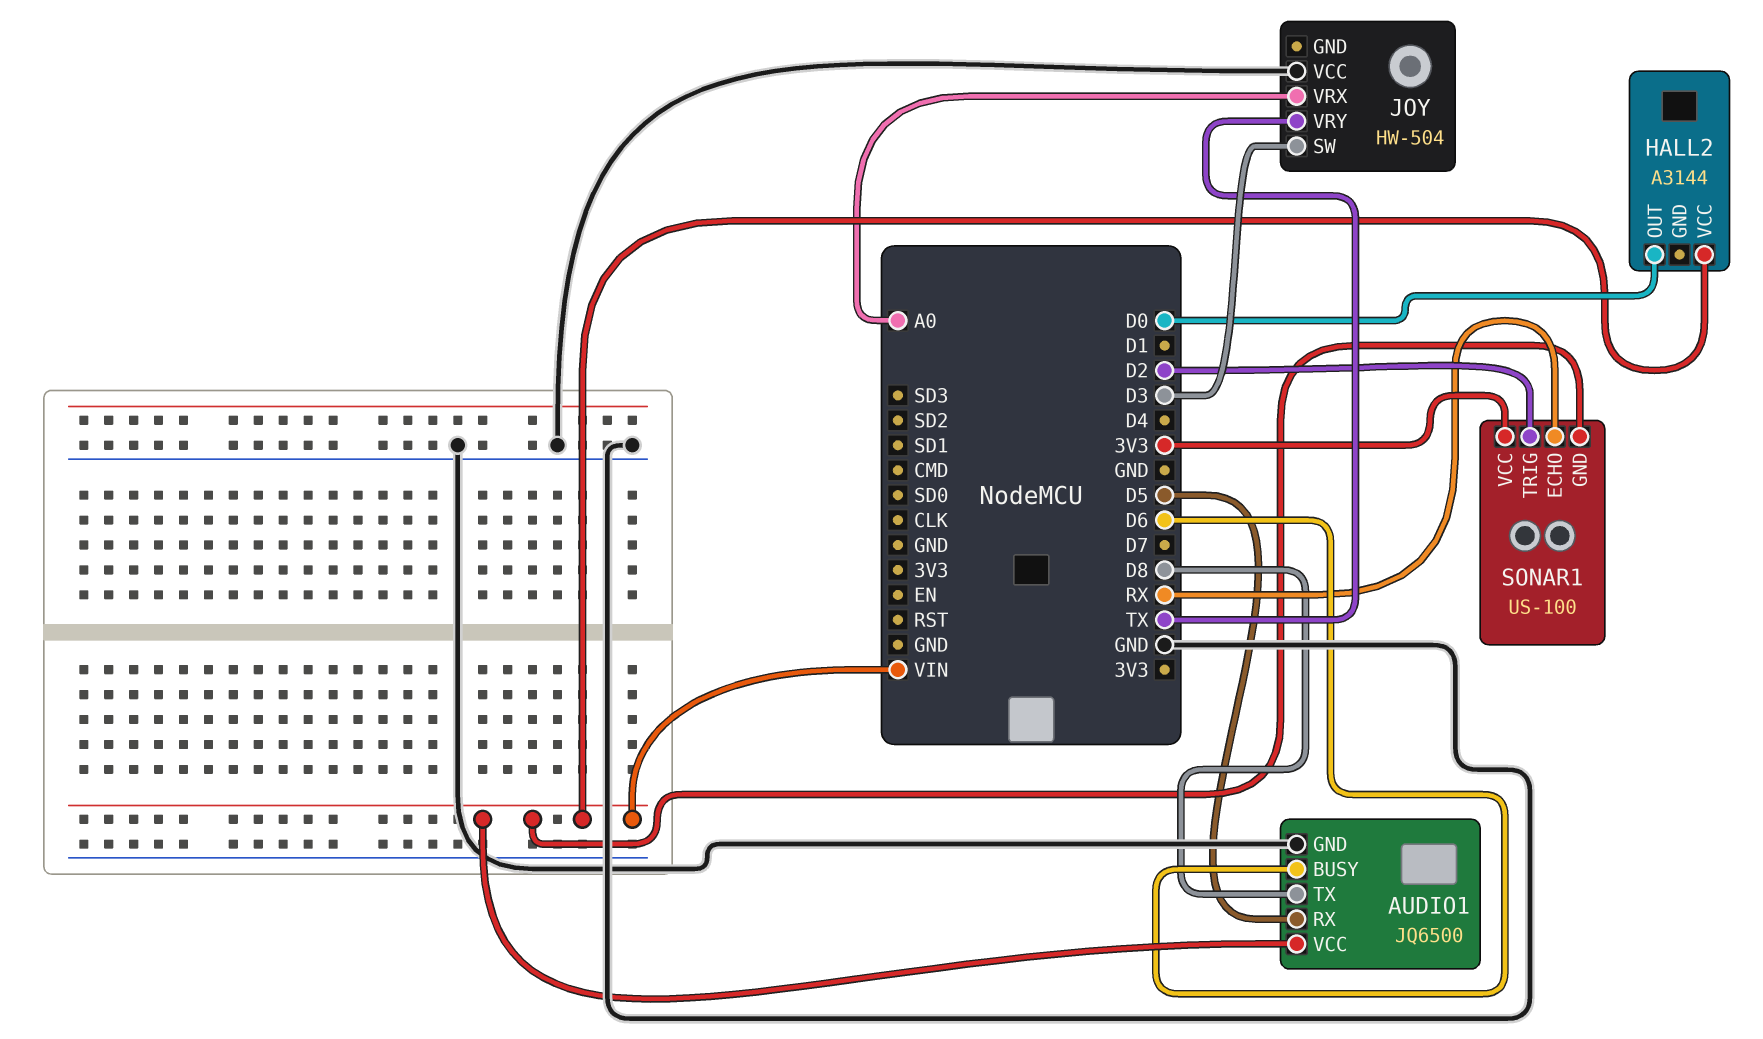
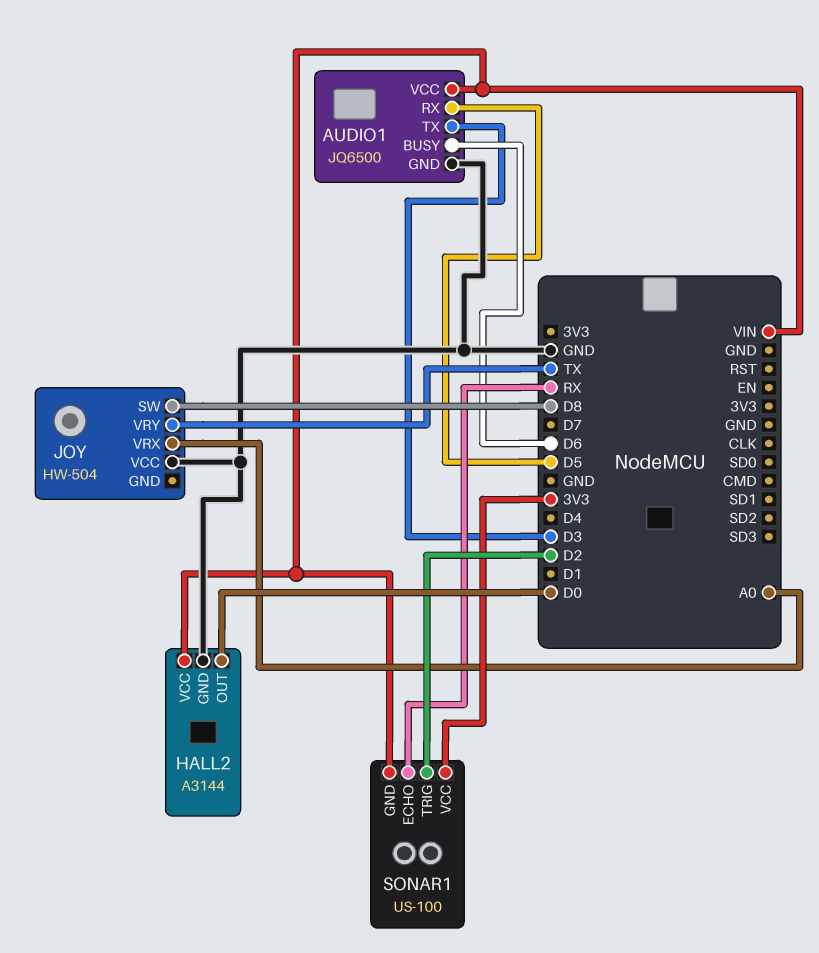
AUDIO1 pin TX: D8 -> D3
HALL2 pin GND: none -> GND
JOY pin SW: D3 -> D8

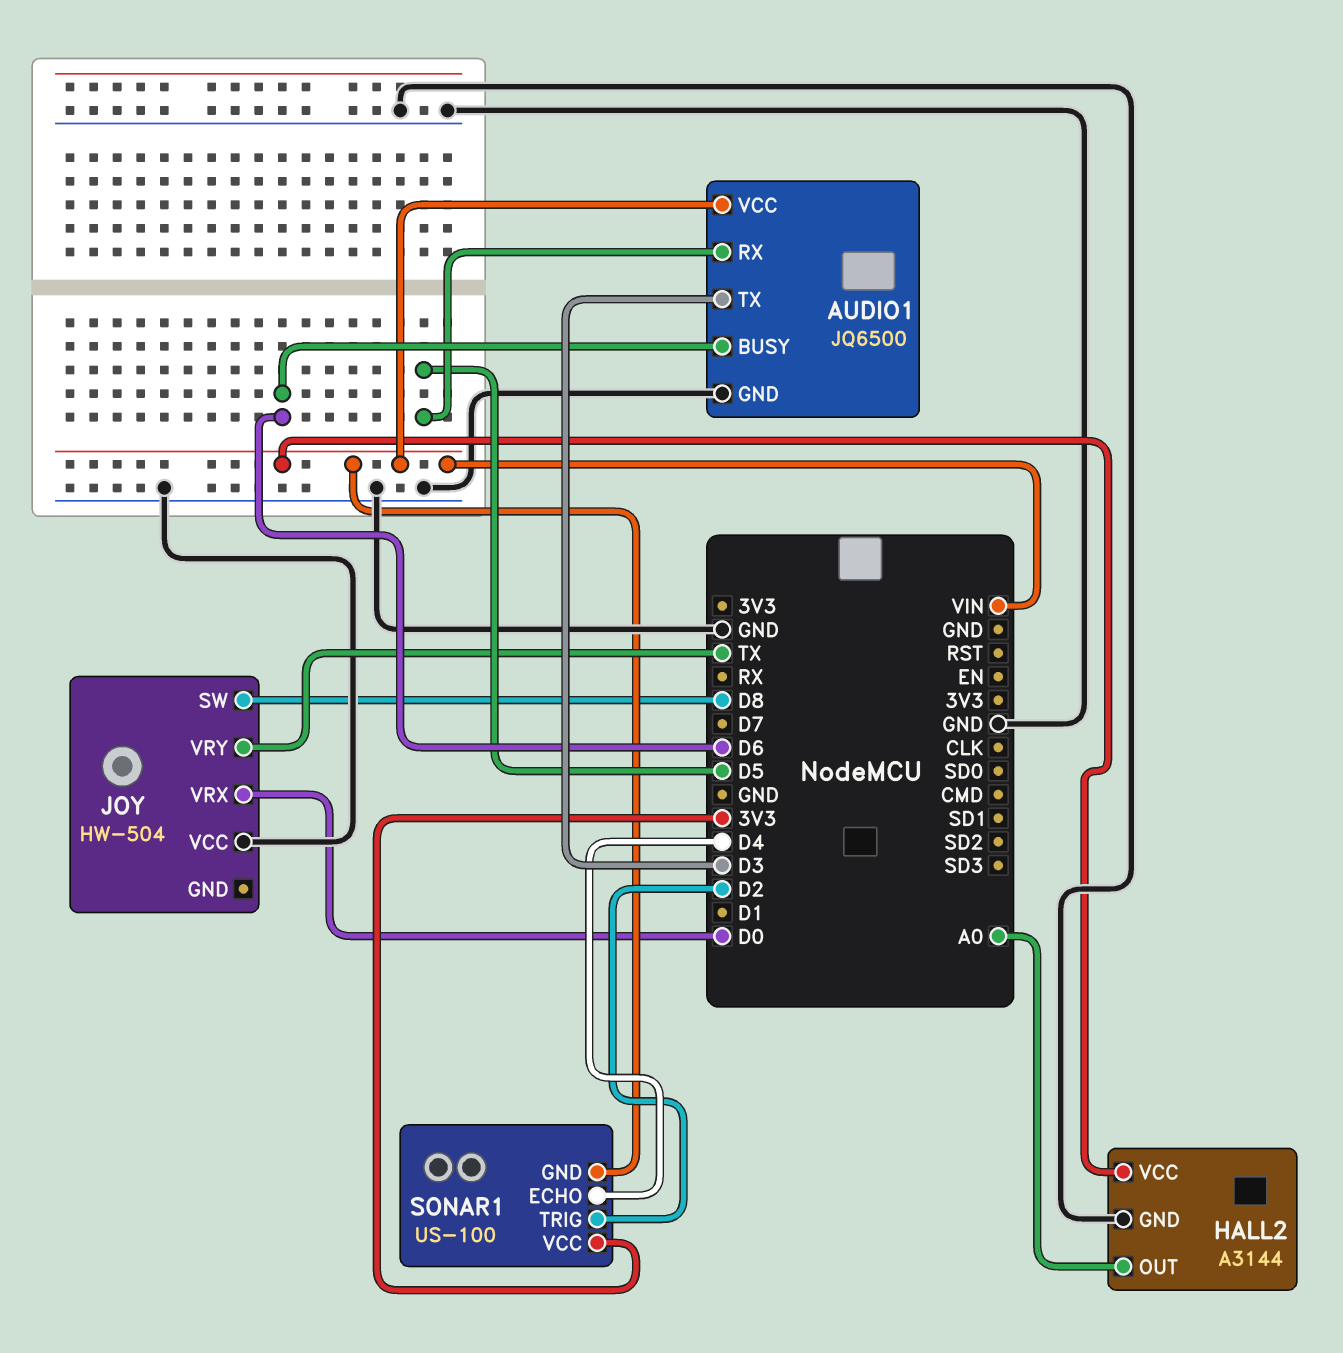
HALL2 pin OUT: D0 -> A0
JOY pin VRX: A0 -> D0
SONAR1 pin ECHO: RX -> D4

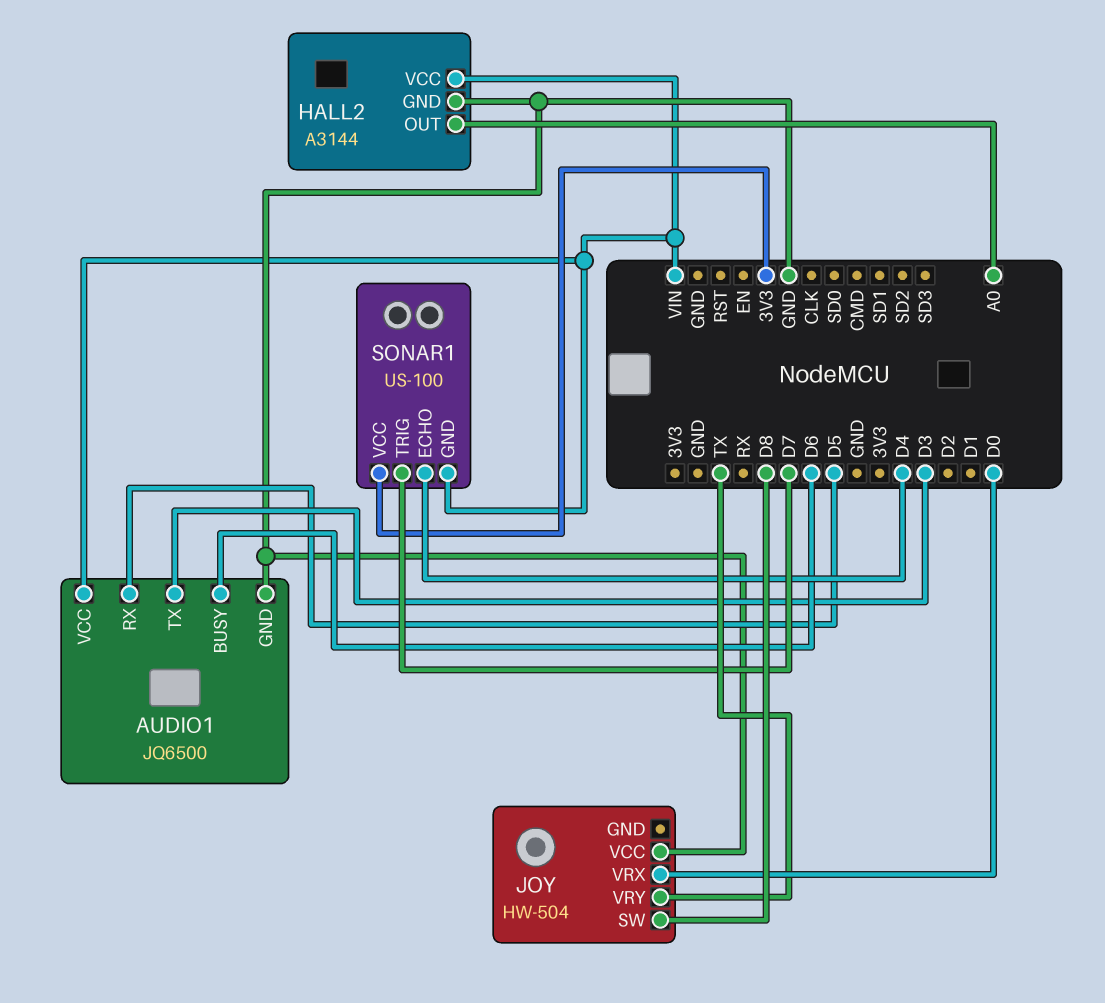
SONAR1 pin TRIG: D2 -> D7

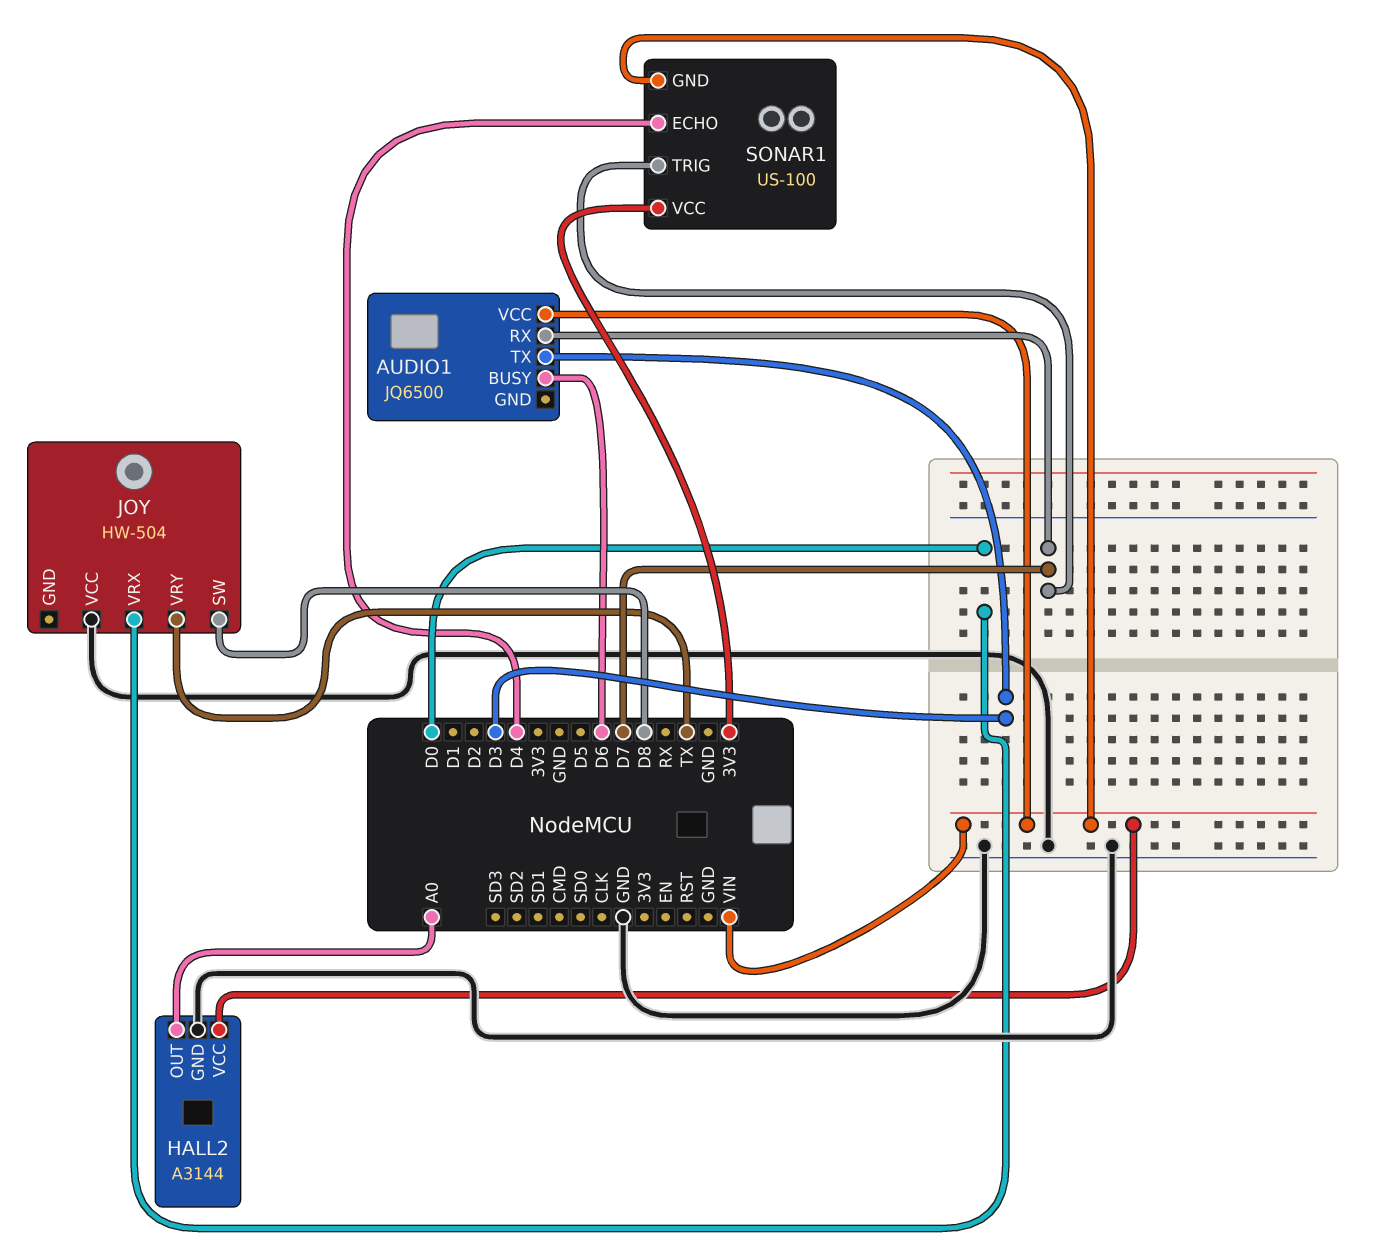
AUDIO1 pin GND: GND -> none
AUDIO1 pin RX: D5 -> D7

